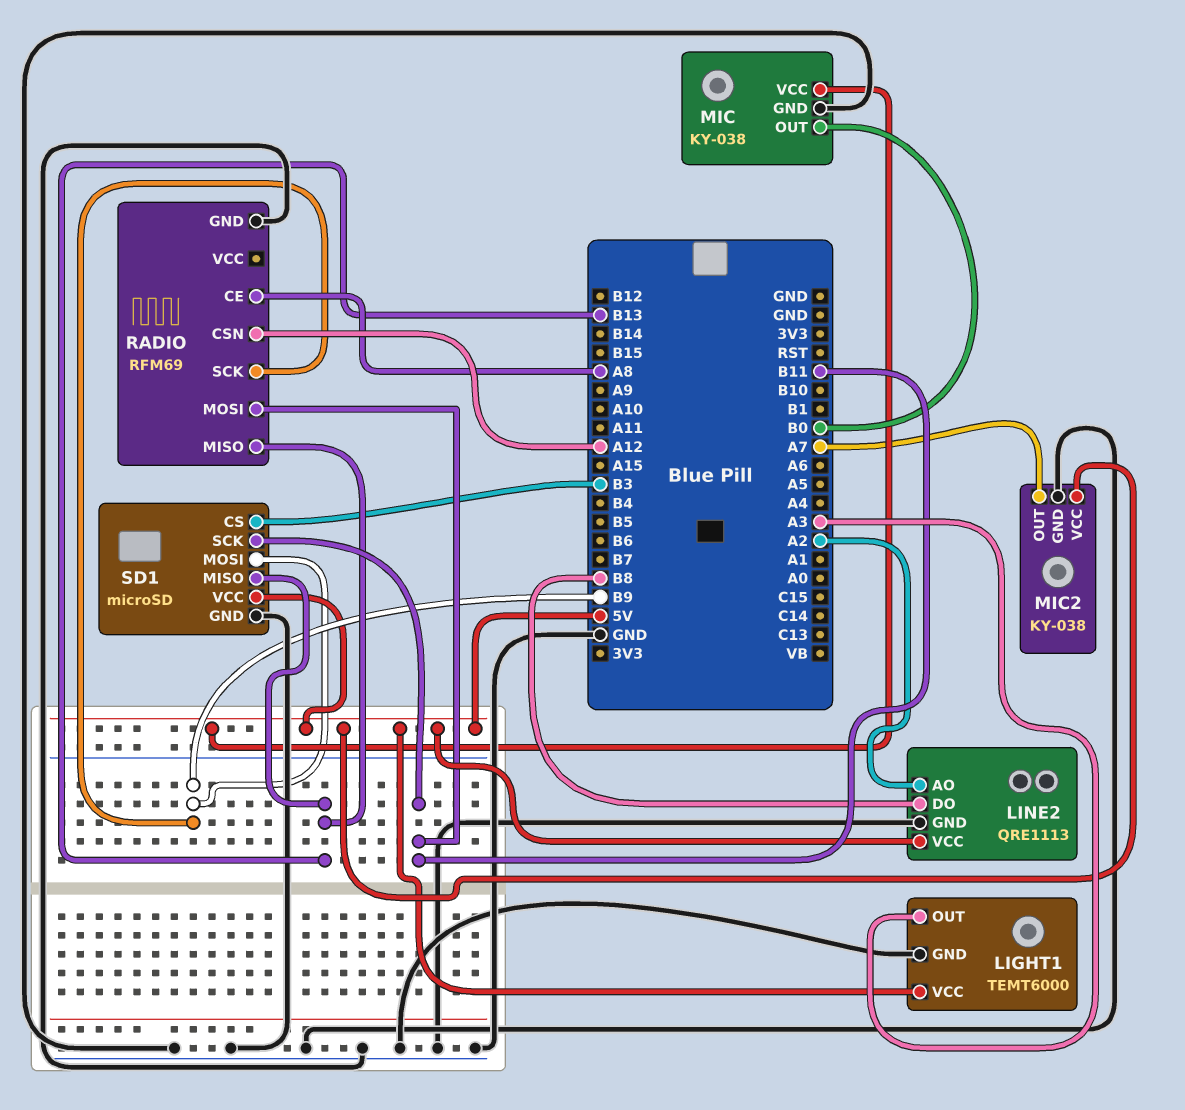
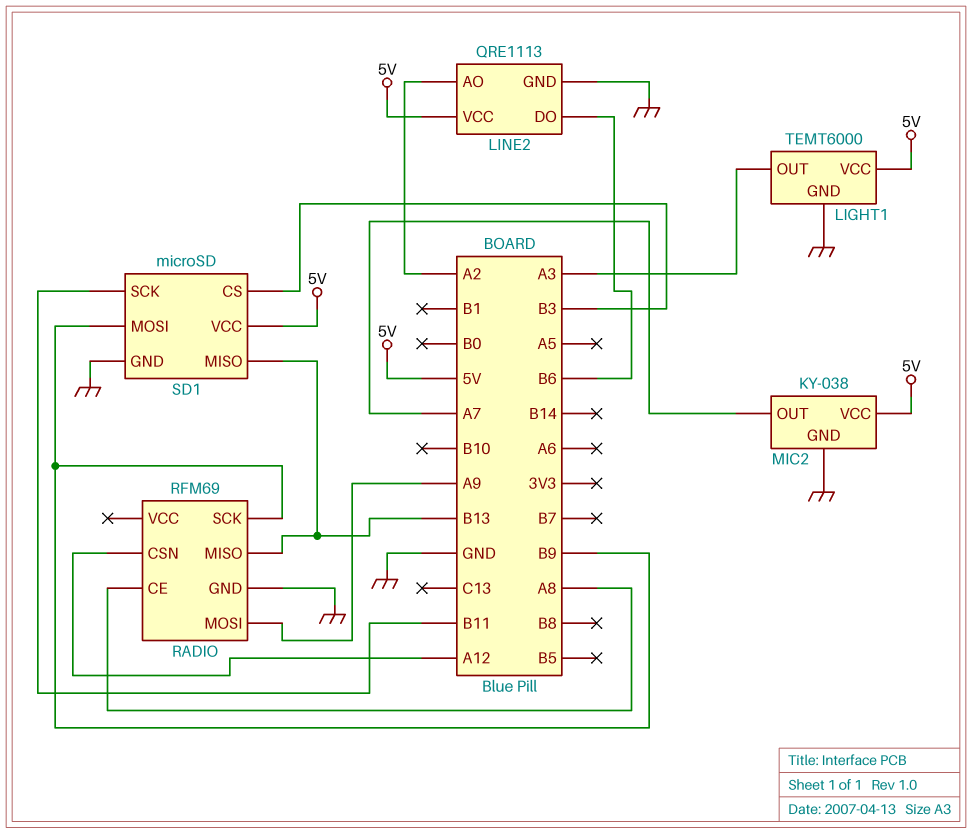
LINE2 pin DO: B8 -> B6
MIC: KY-038 -> none
MIC pin GND: GND -> none
MIC pin OUT: B0 -> none
MIC pin VCC: 5V -> none
RADIO pin MOSI: B11 -> A9

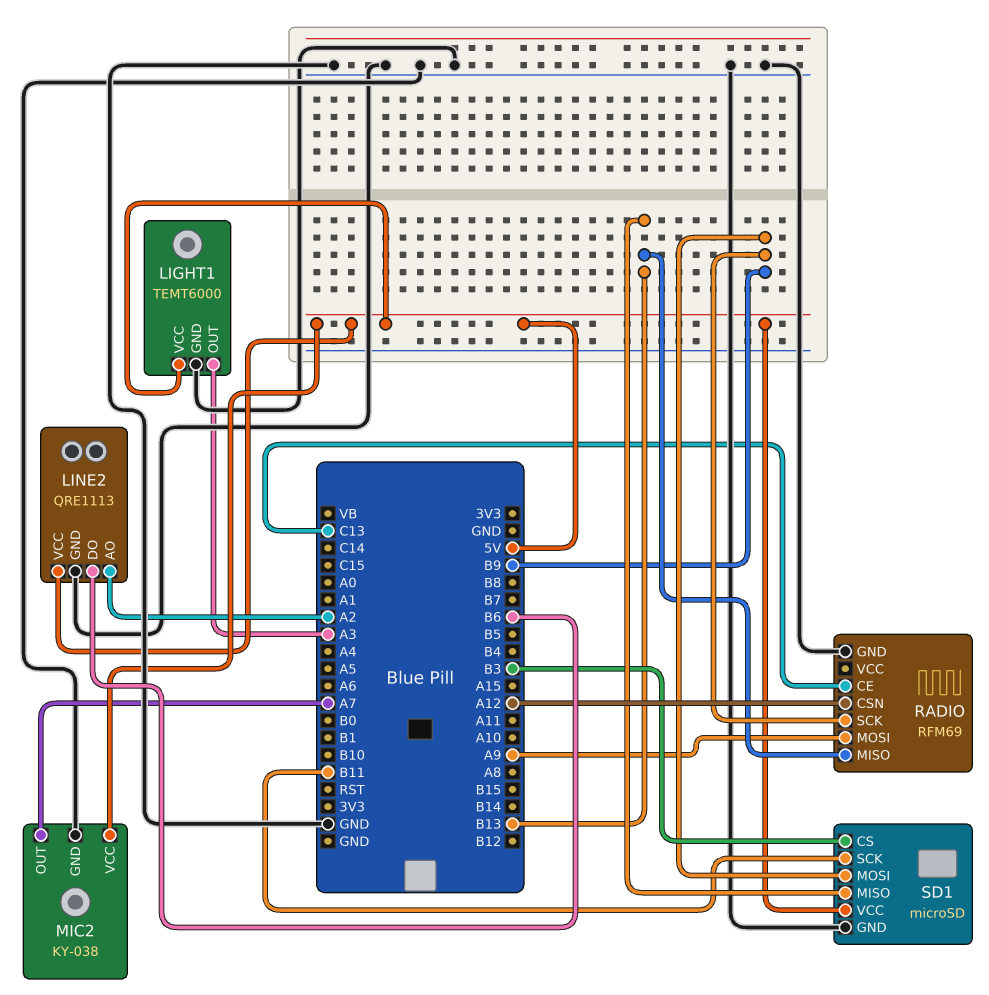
RADIO pin CE: A8 -> C13

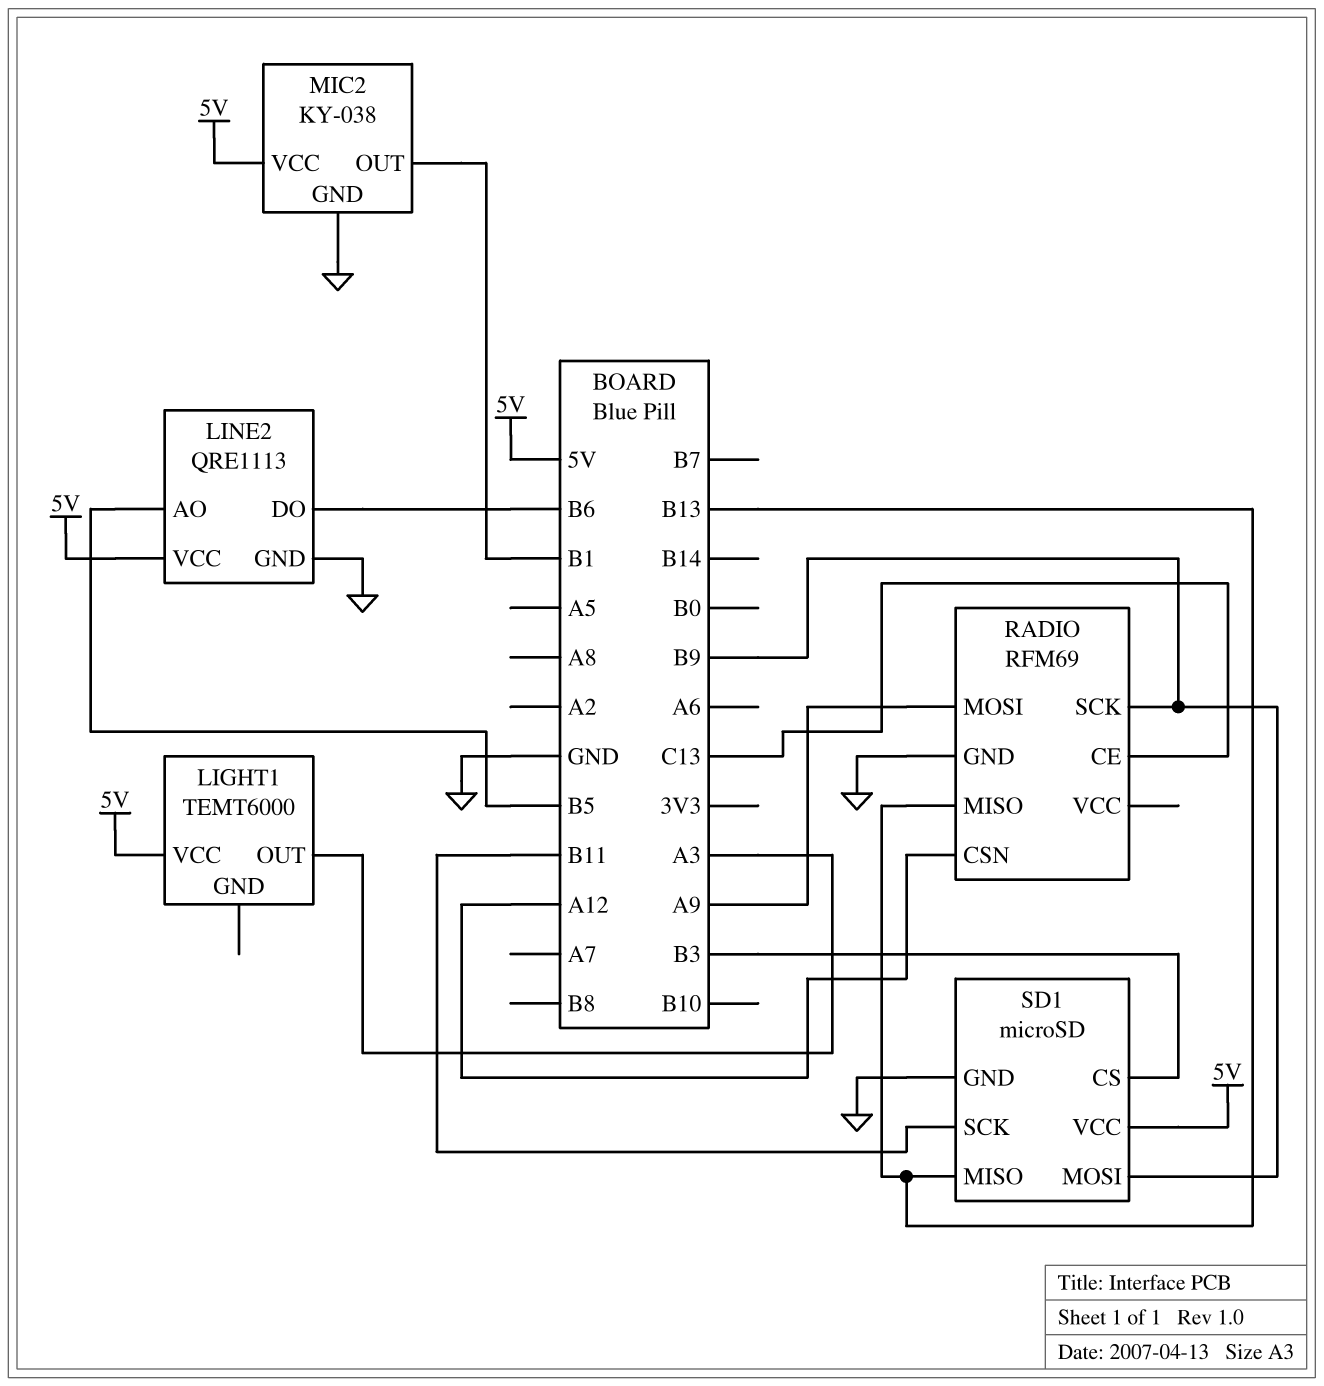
LIGHT1 pin GND: GND -> none
LINE2 pin AO: A2 -> B5
MIC2 pin OUT: A7 -> B1

